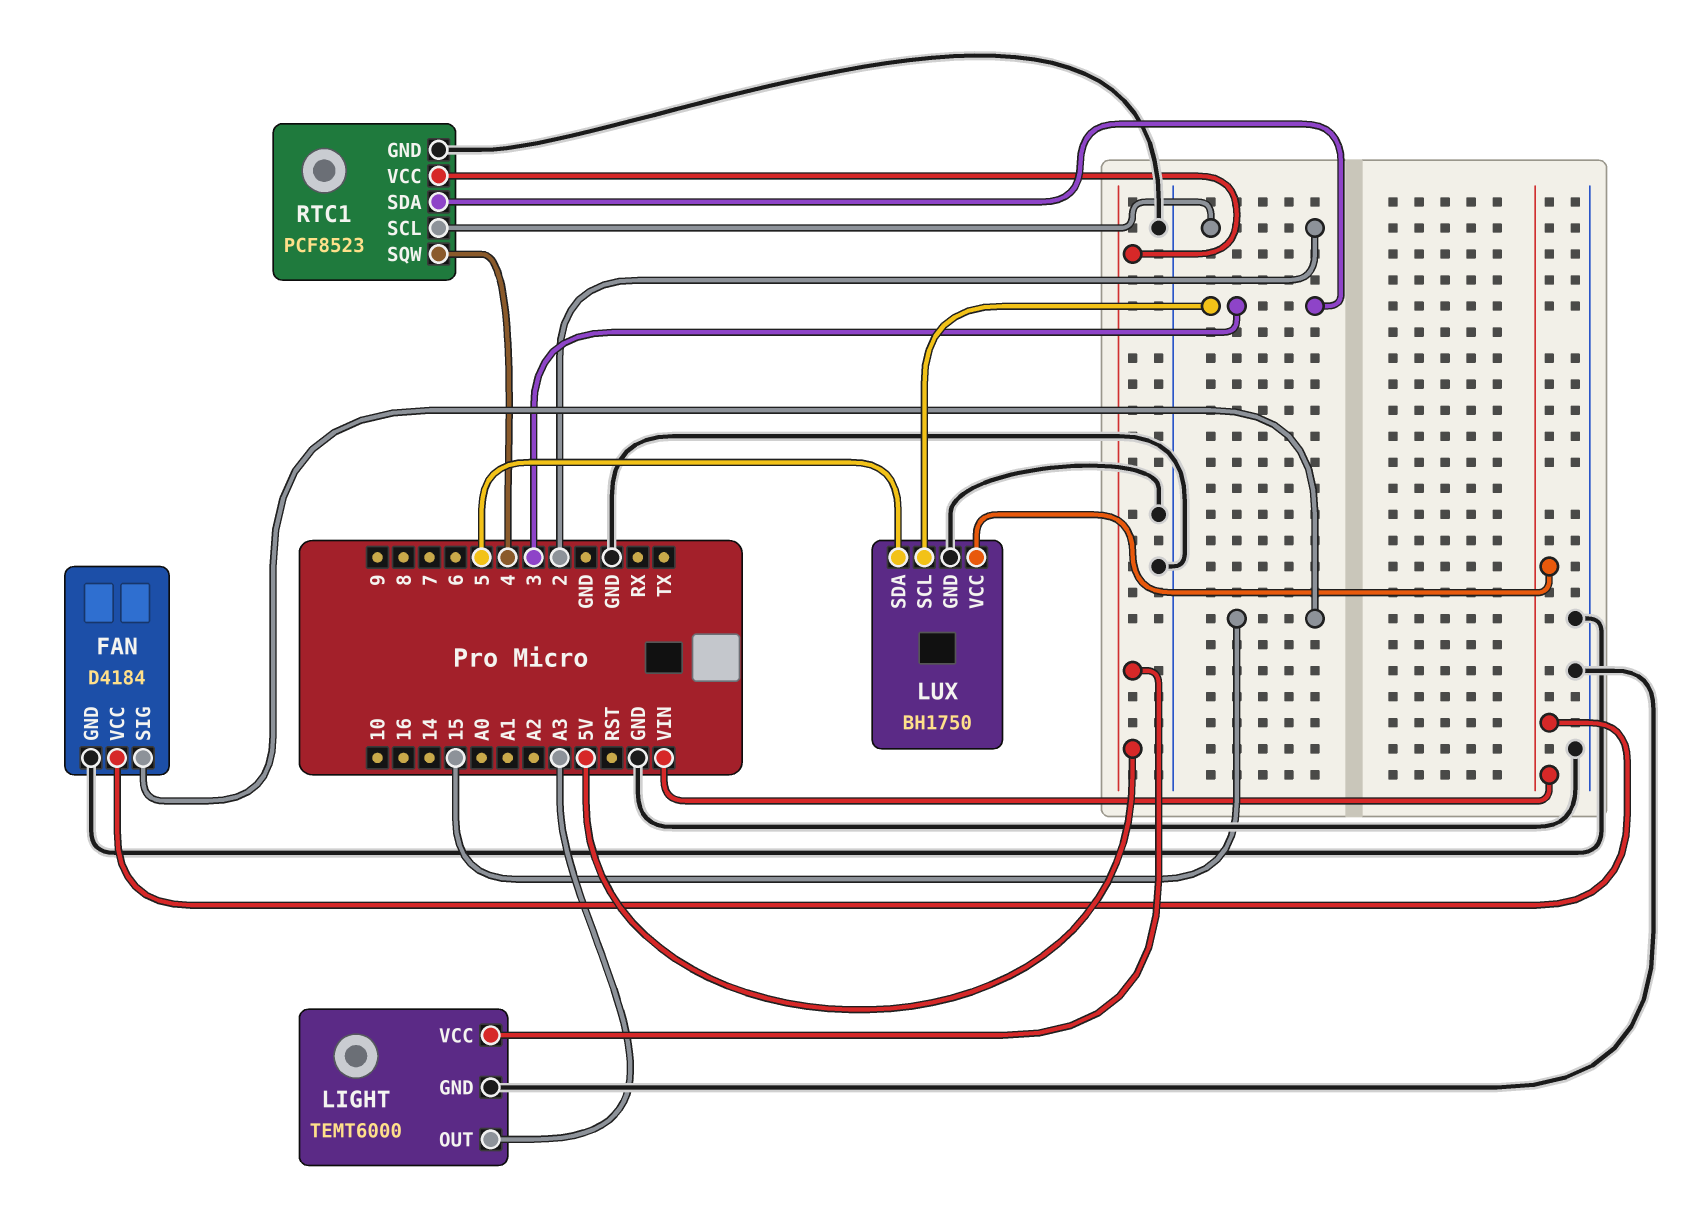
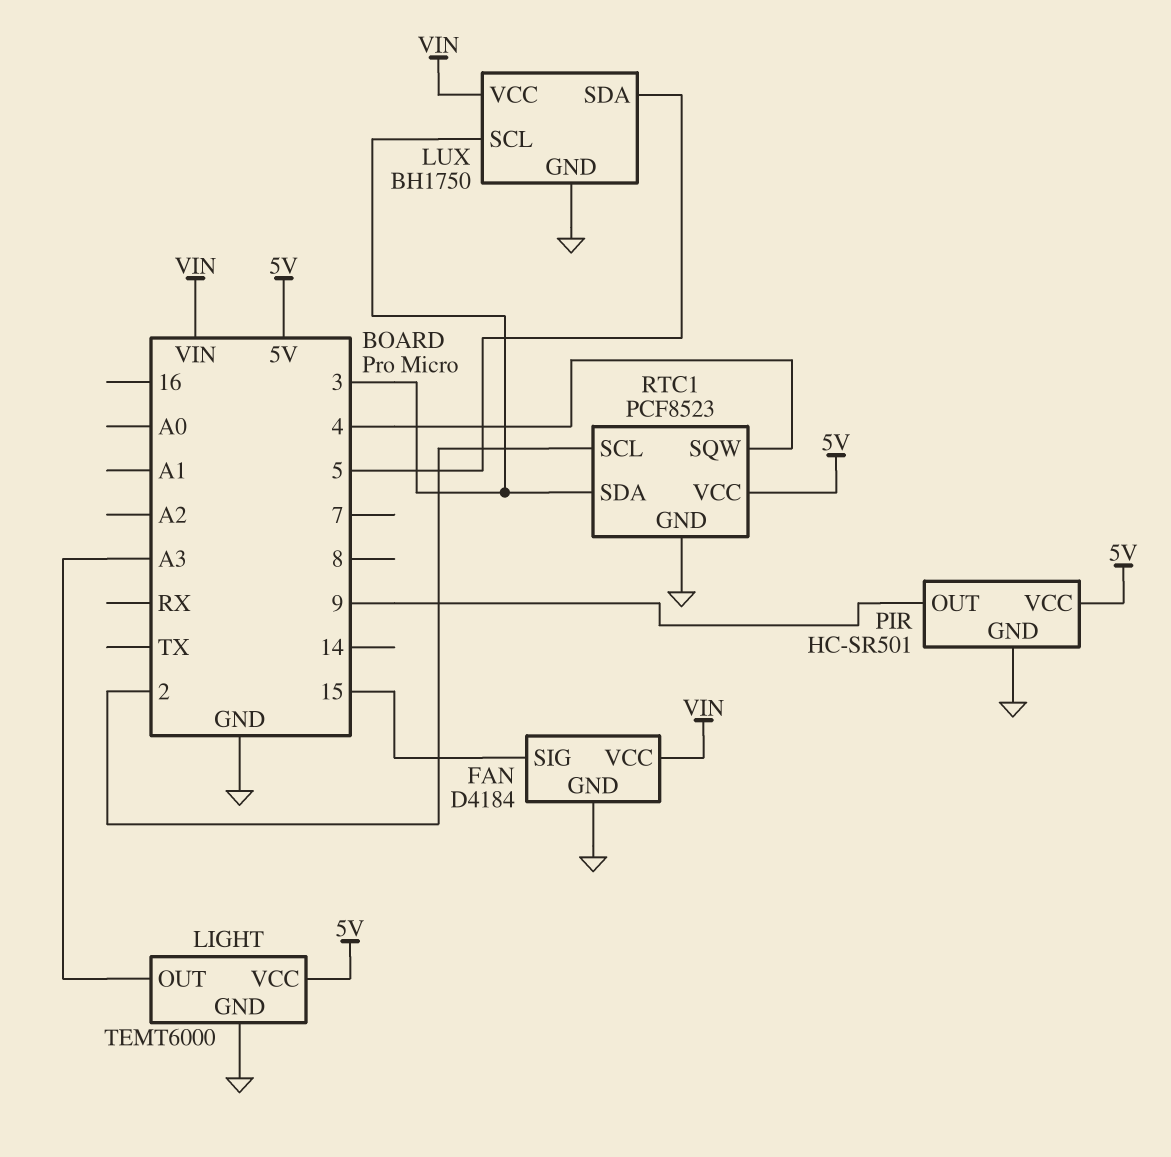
PIR: none -> HC-SR501
PIR pin GND: none -> GND
PIR pin OUT: none -> 9
PIR pin VCC: none -> 5V

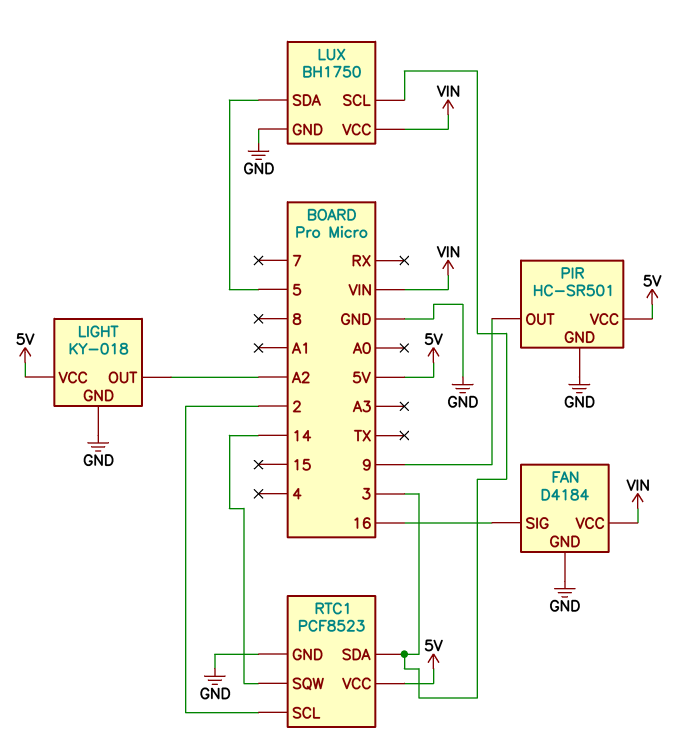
FAN pin SIG: 15 -> 16
LIGHT: TEMT6000 -> KY-018
LIGHT pin OUT: A3 -> A2
RTC1 pin SQW: 4 -> 14

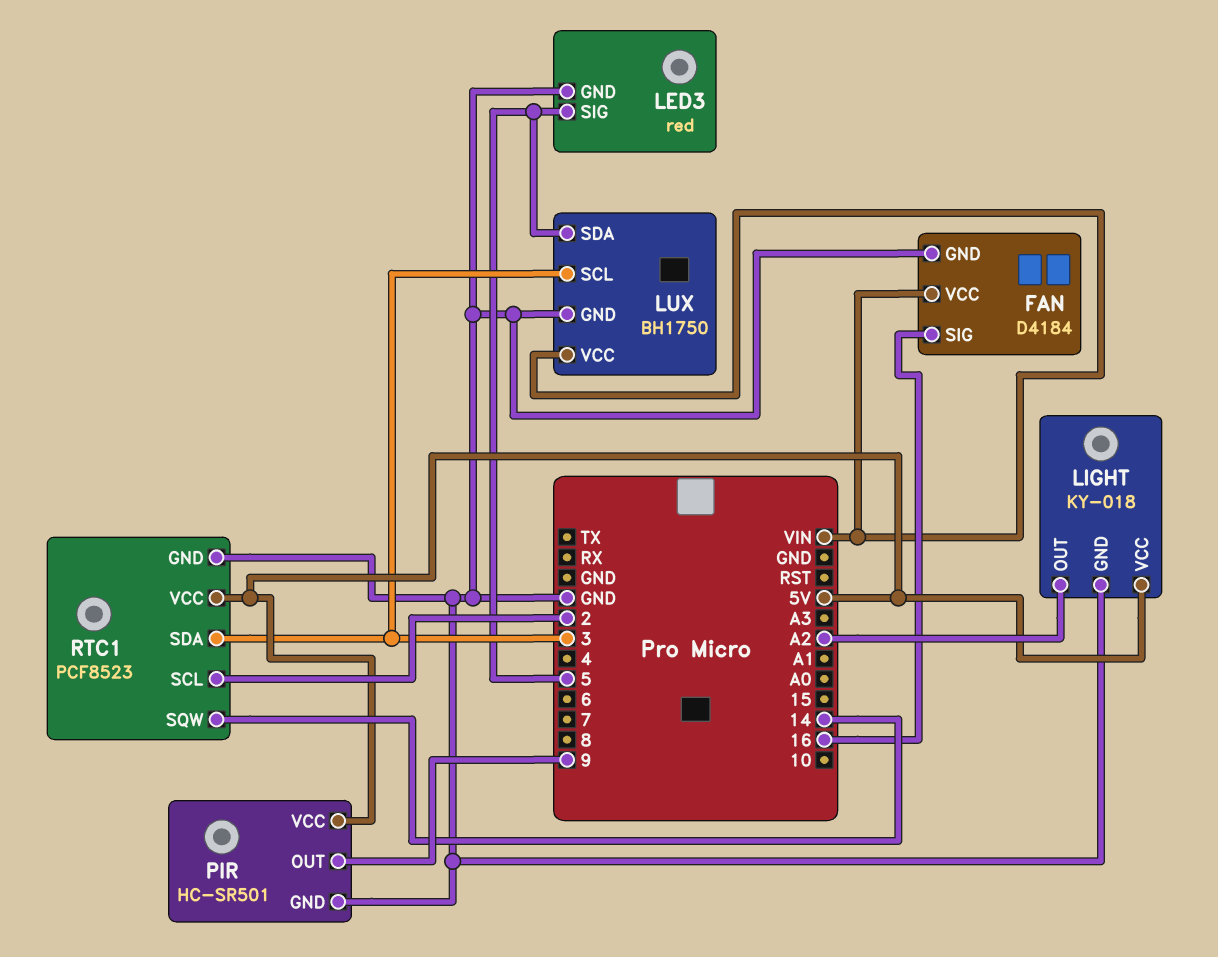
LED3: none -> red
LED3 pin GND: none -> GND
LED3 pin SIG: none -> 5

